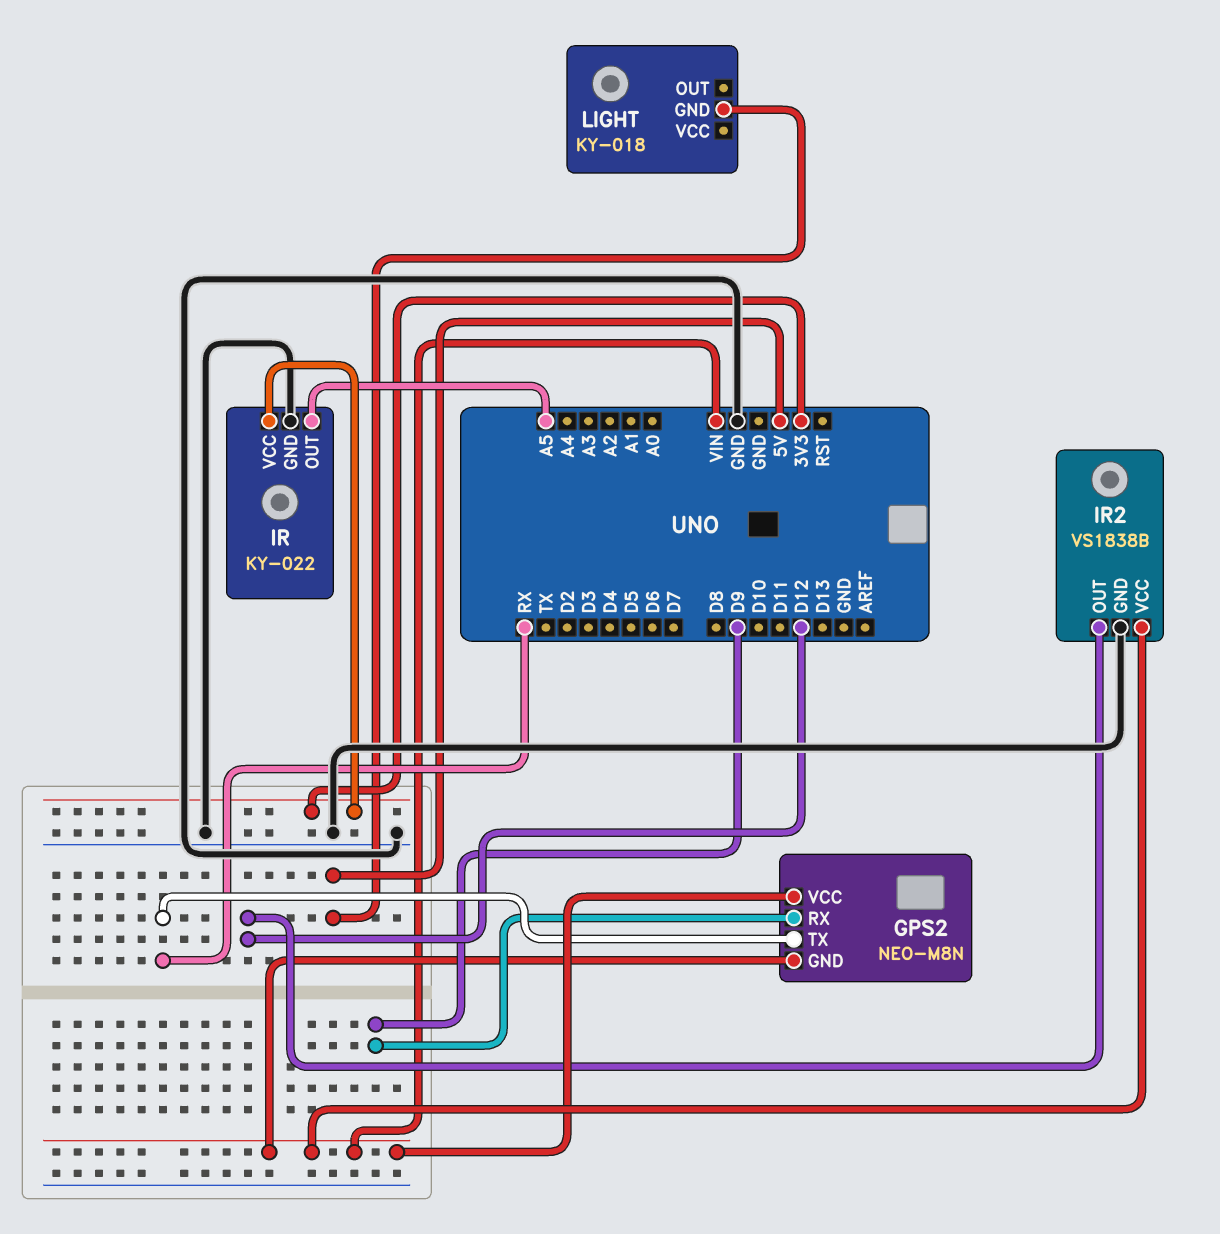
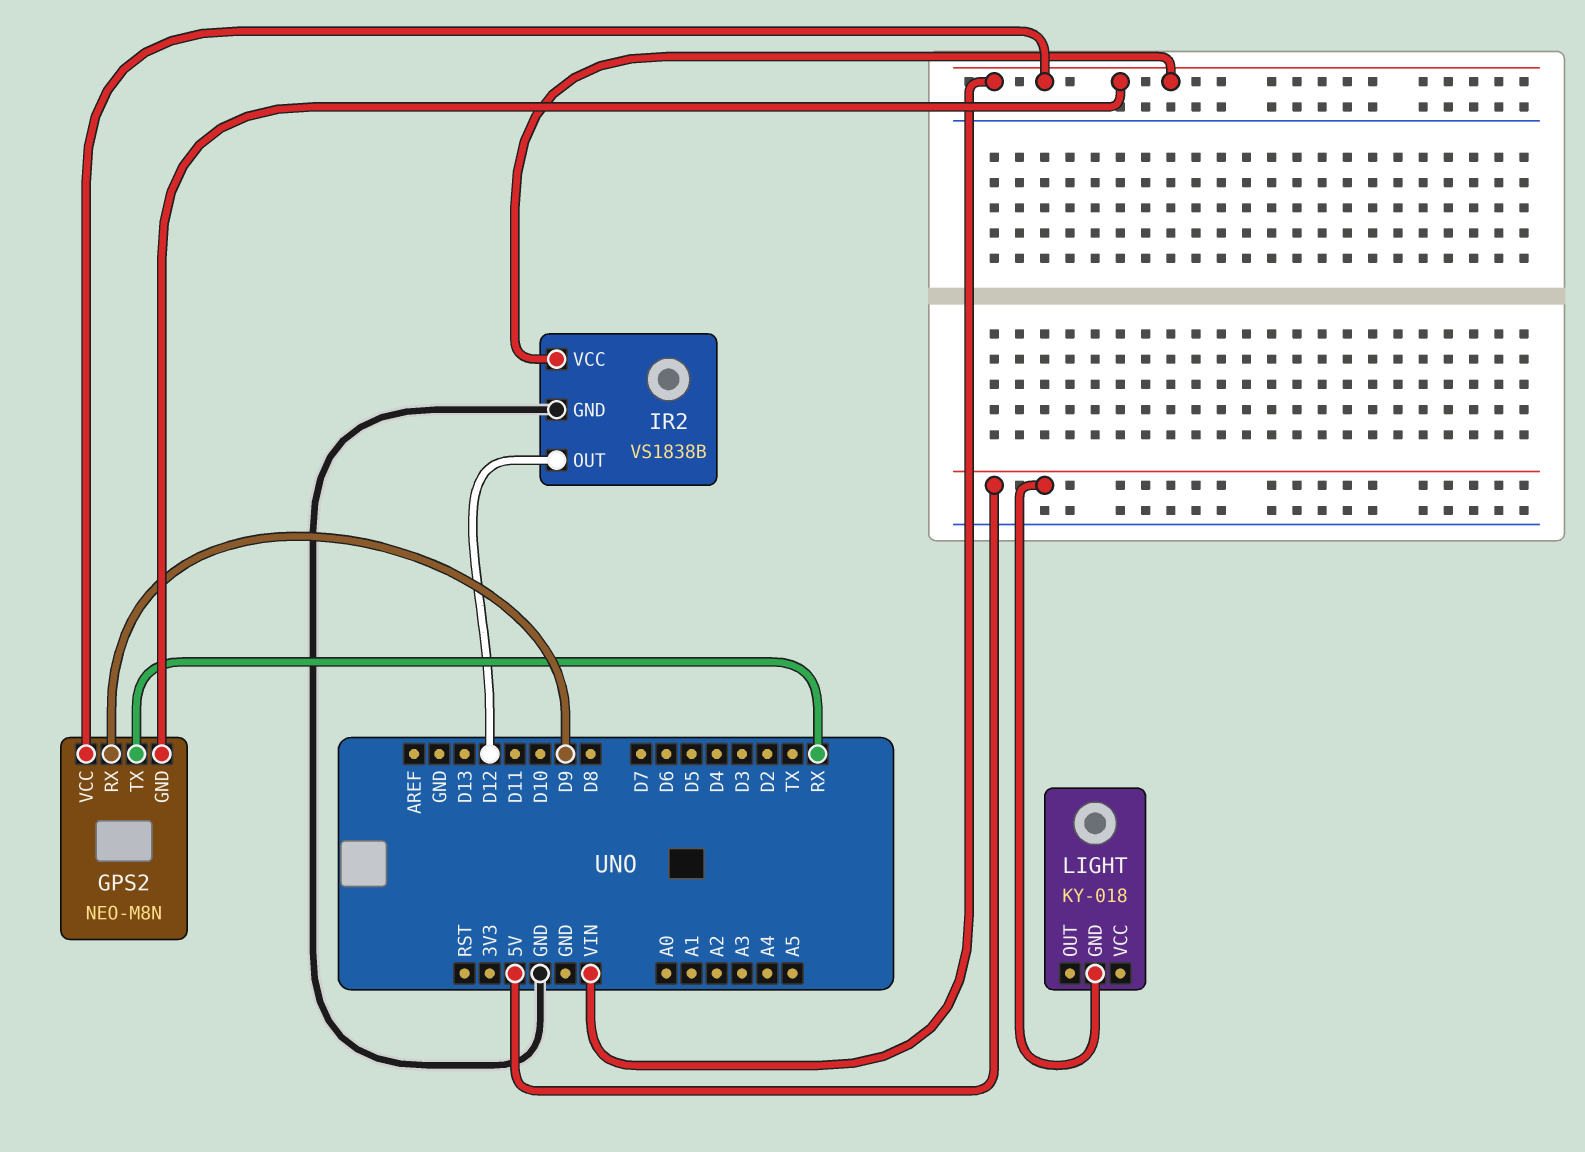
IR: KY-022 -> none
IR pin GND: GND -> none
IR pin OUT: A5 -> none
IR pin VCC: 3V3 -> none

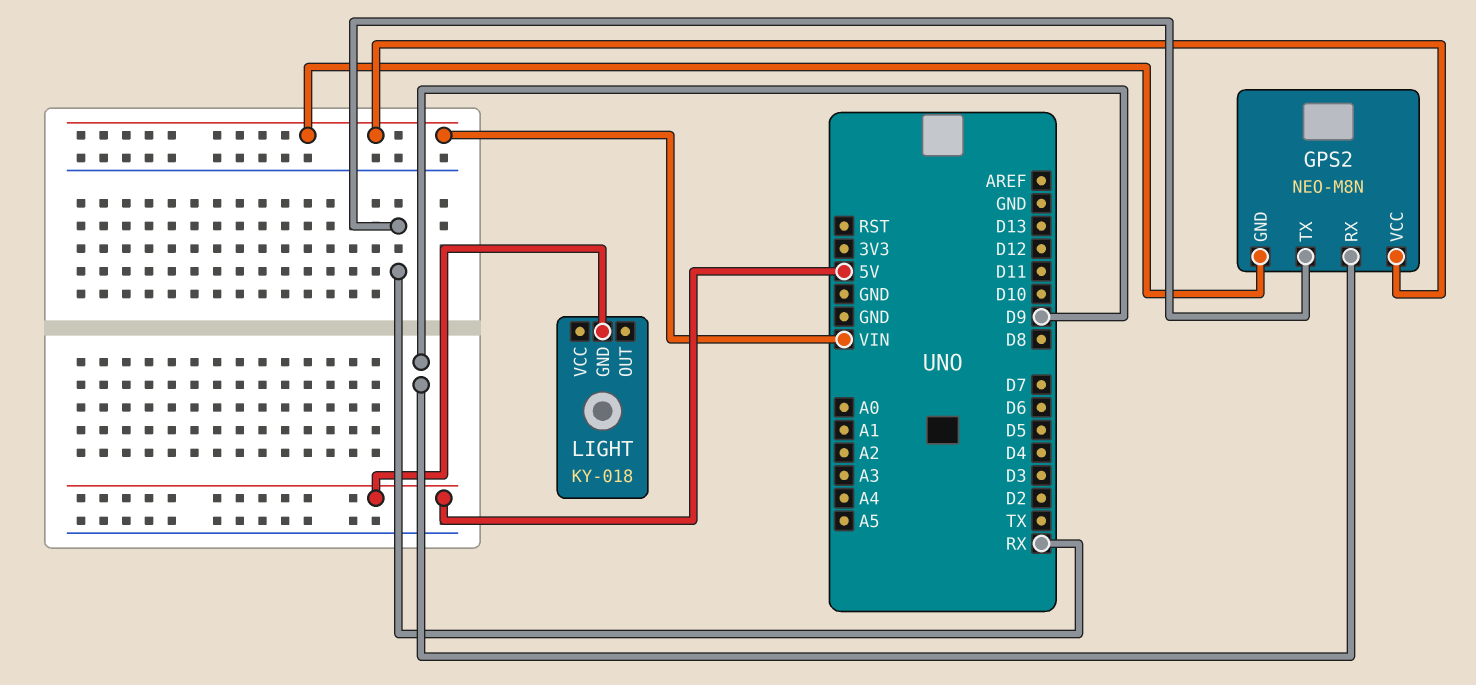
IR2: VS1838B -> none
IR2 pin GND: GND -> none
IR2 pin OUT: D12 -> none
IR2 pin VCC: VIN -> none

